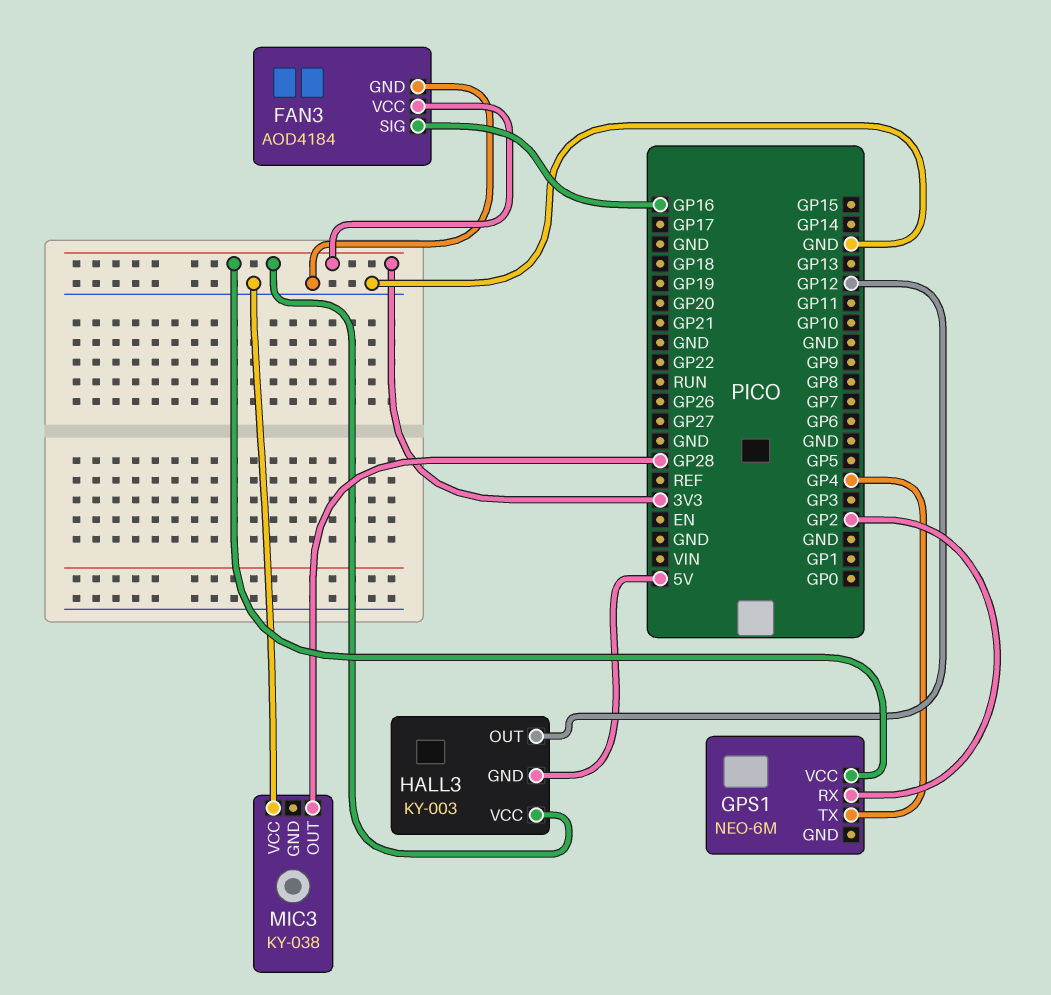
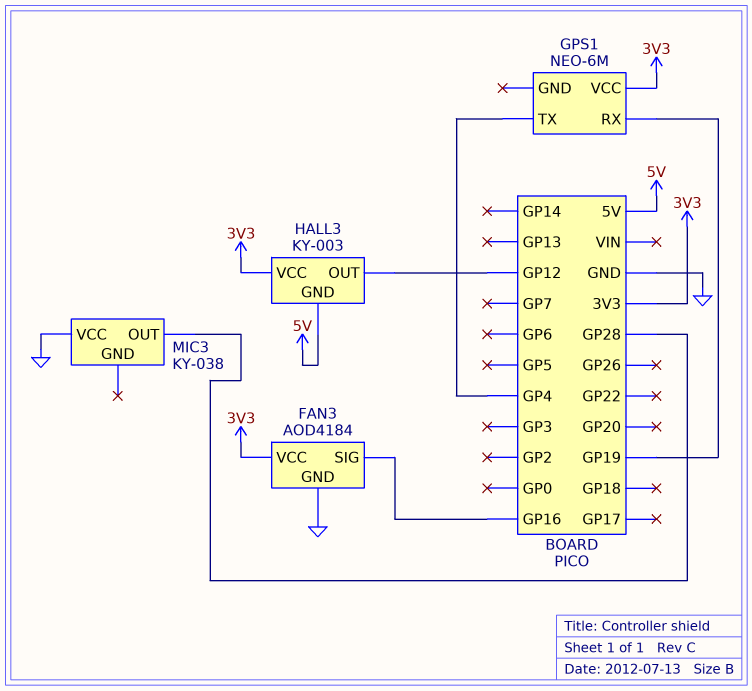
GPS1 pin RX: GP2 -> GP19

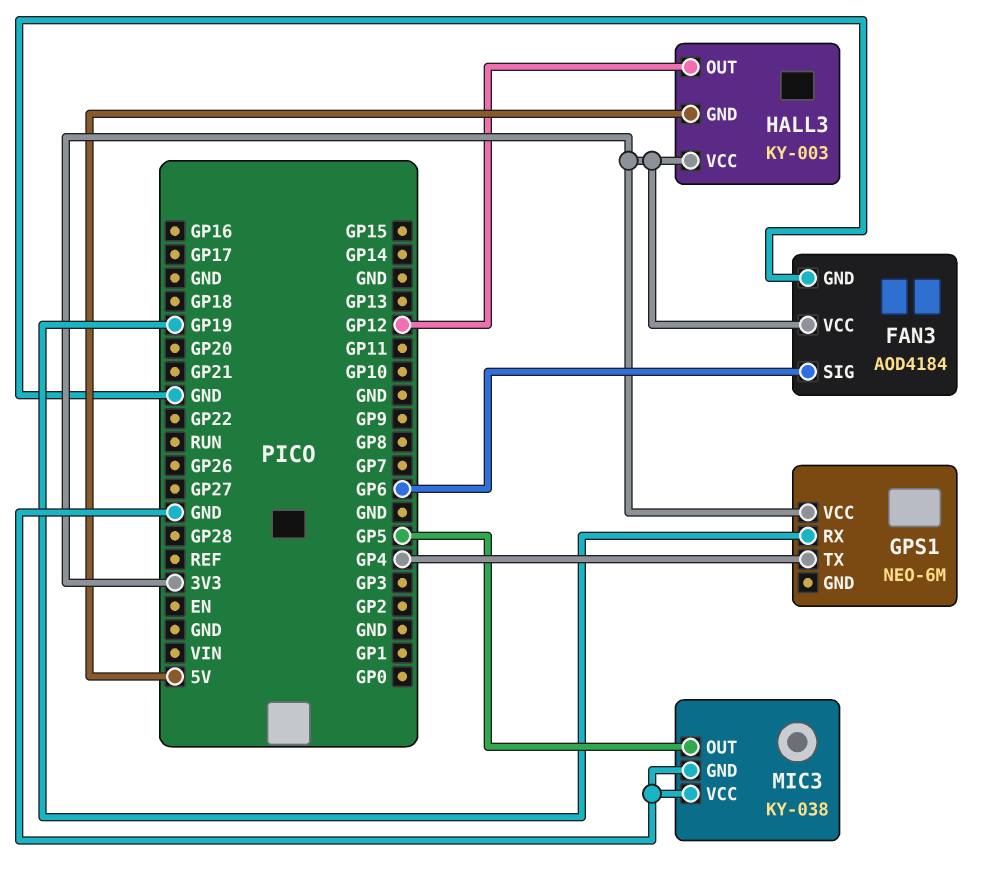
FAN3 pin SIG: GP16 -> GP6
MIC3 pin GND: none -> GND
MIC3 pin OUT: GP28 -> GP5

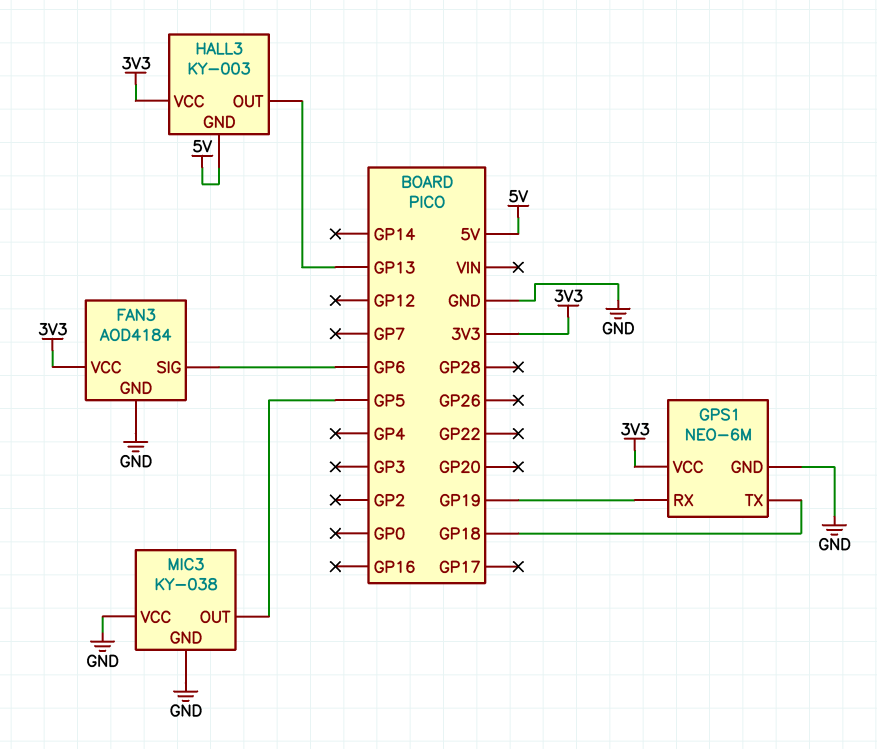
GPS1 pin GND: none -> GND
GPS1 pin TX: GP4 -> GP18
HALL3 pin OUT: GP12 -> GP13

